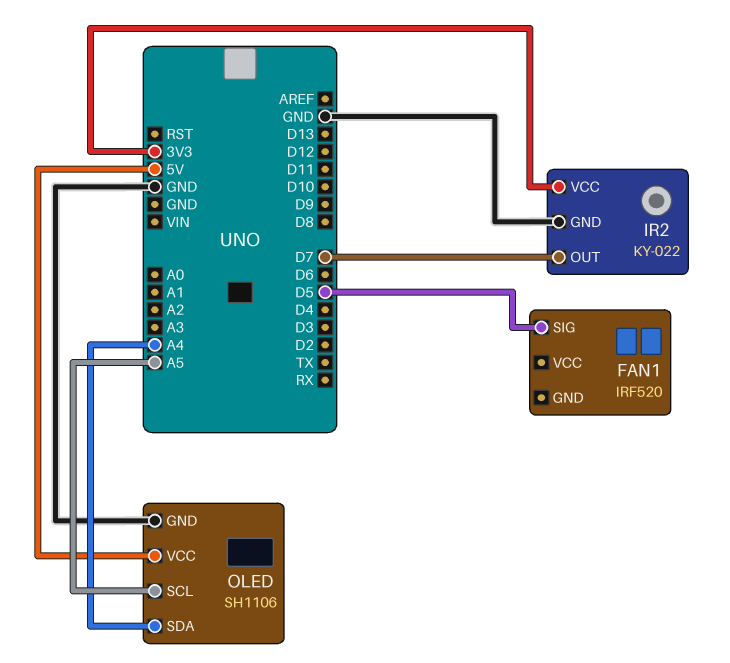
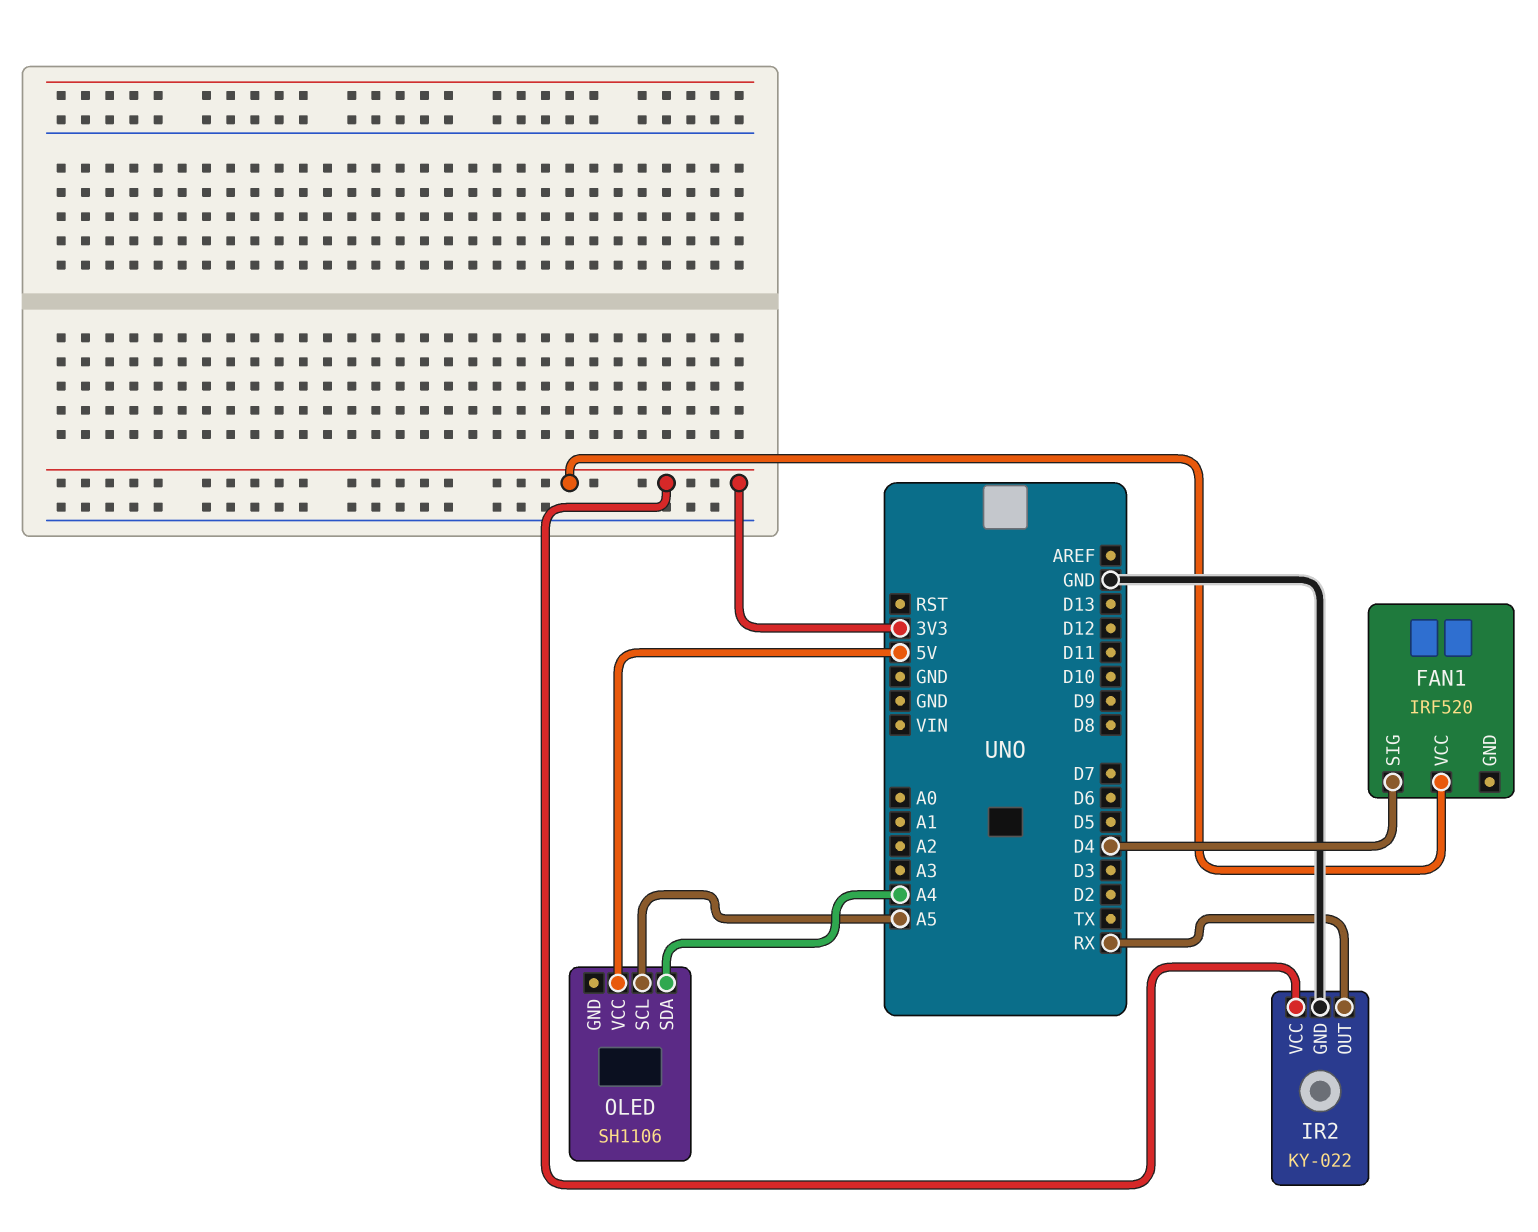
FAN1 pin SIG: D5 -> D4
FAN1 pin VCC: none -> 3V3
IR2 pin OUT: D7 -> RX
OLED pin GND: GND -> none

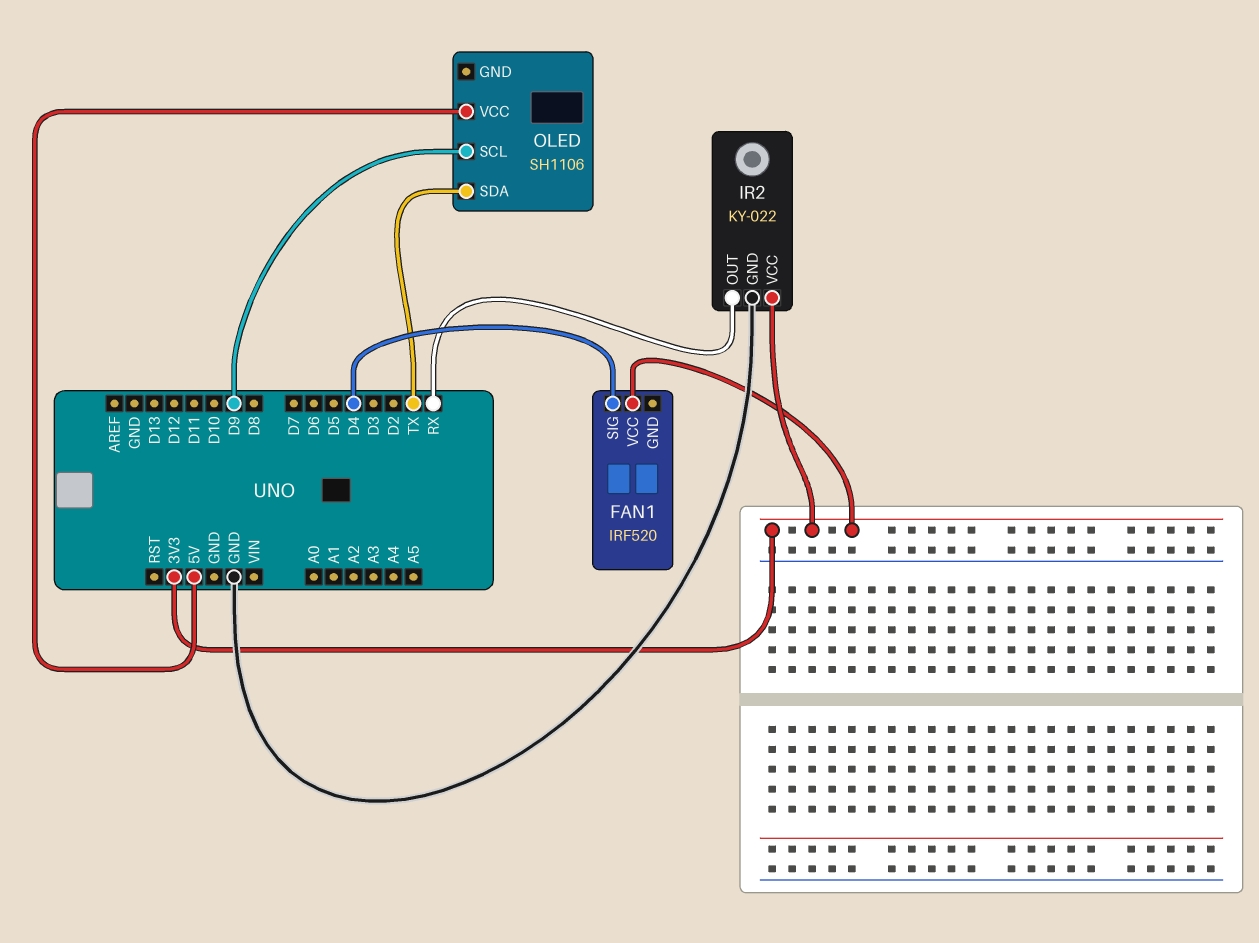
OLED pin SCL: A5 -> D9
OLED pin SDA: A4 -> TX

